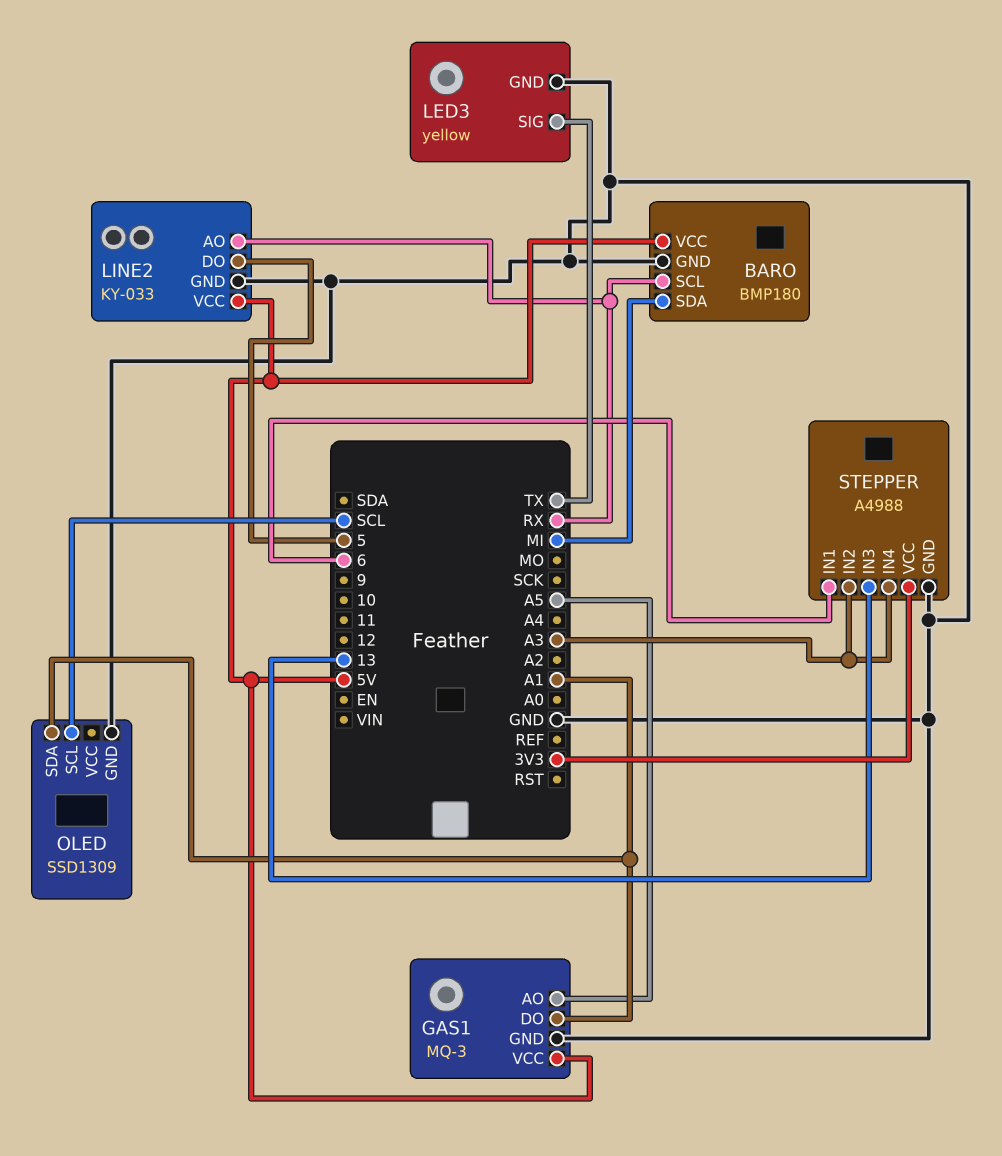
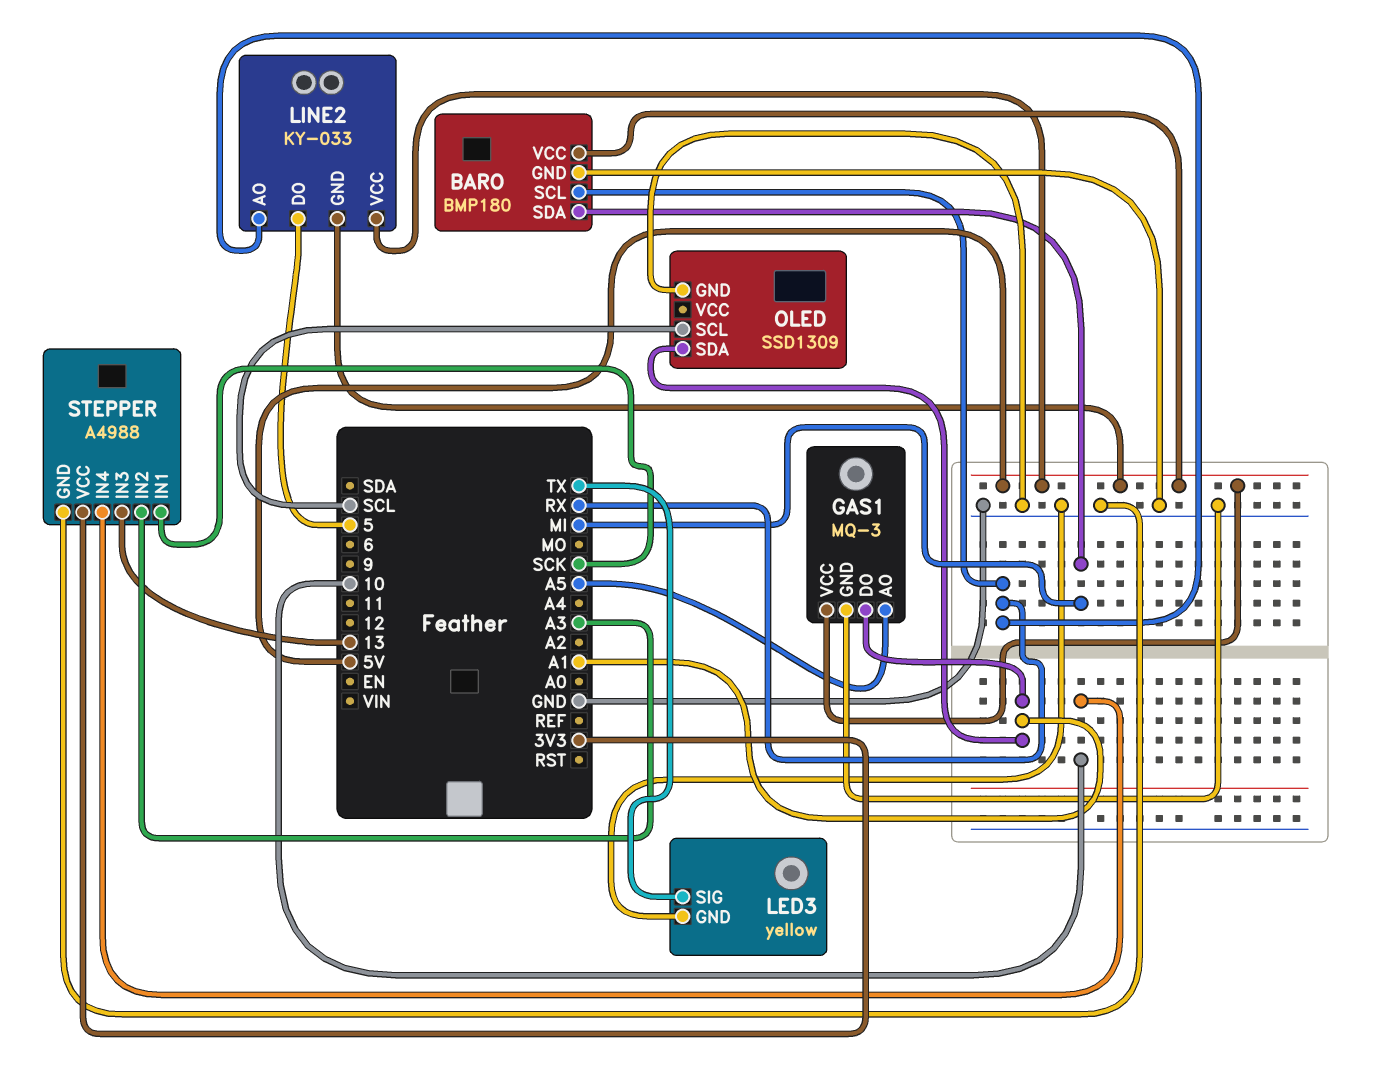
LINE2 pin GND: GND -> 5V
STEPPER pin IN1: 6 -> SCK
STEPPER pin IN4: A3 -> 10

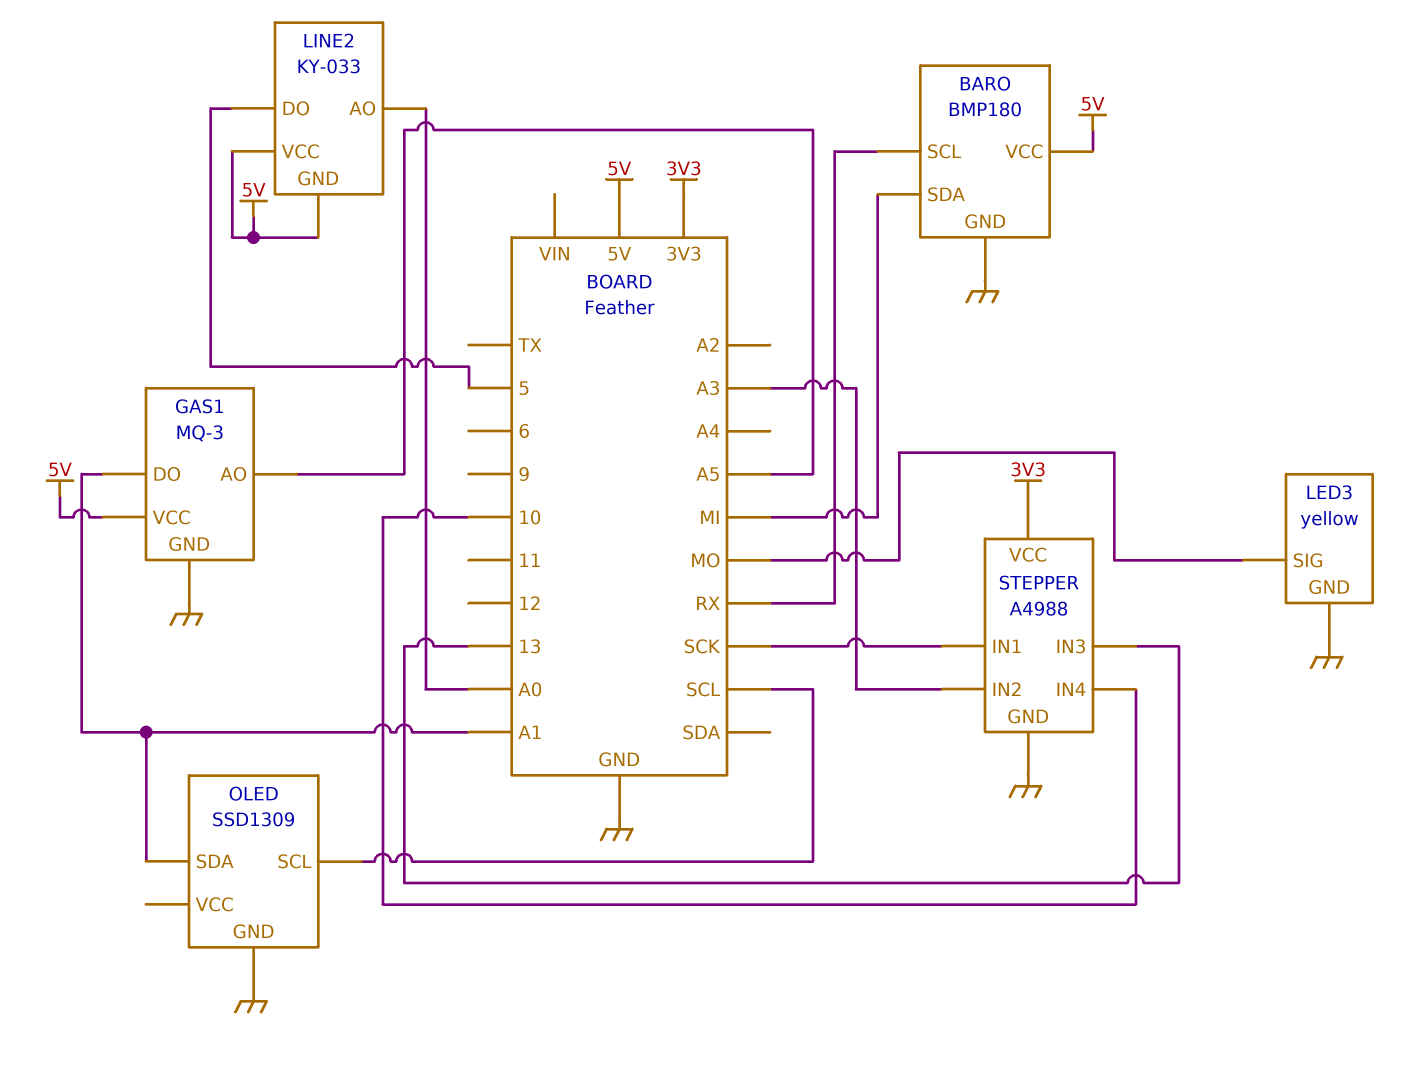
LED3 pin SIG: TX -> MO
LINE2 pin AO: RX -> A0

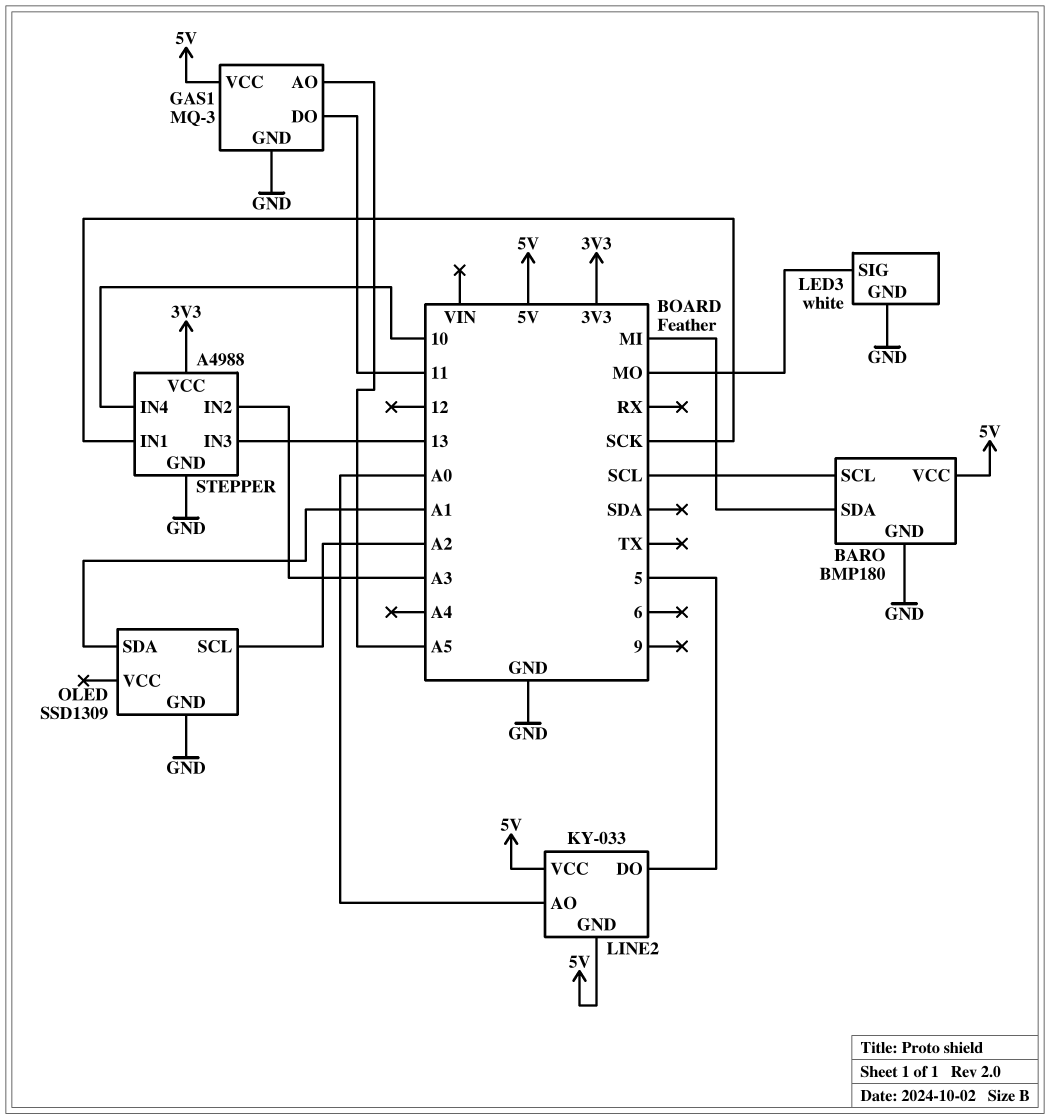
BARO pin SCL: RX -> SCL
GAS1 pin DO: A1 -> 11
LED3: yellow -> white
OLED pin SCL: SCL -> A2

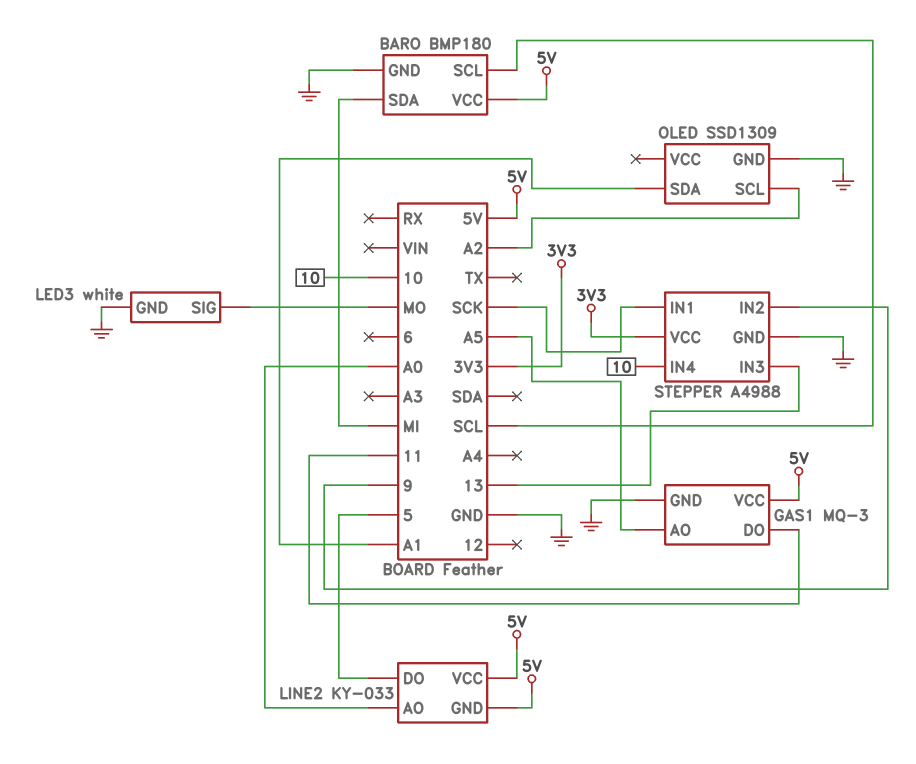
STEPPER pin IN2: A3 -> 9

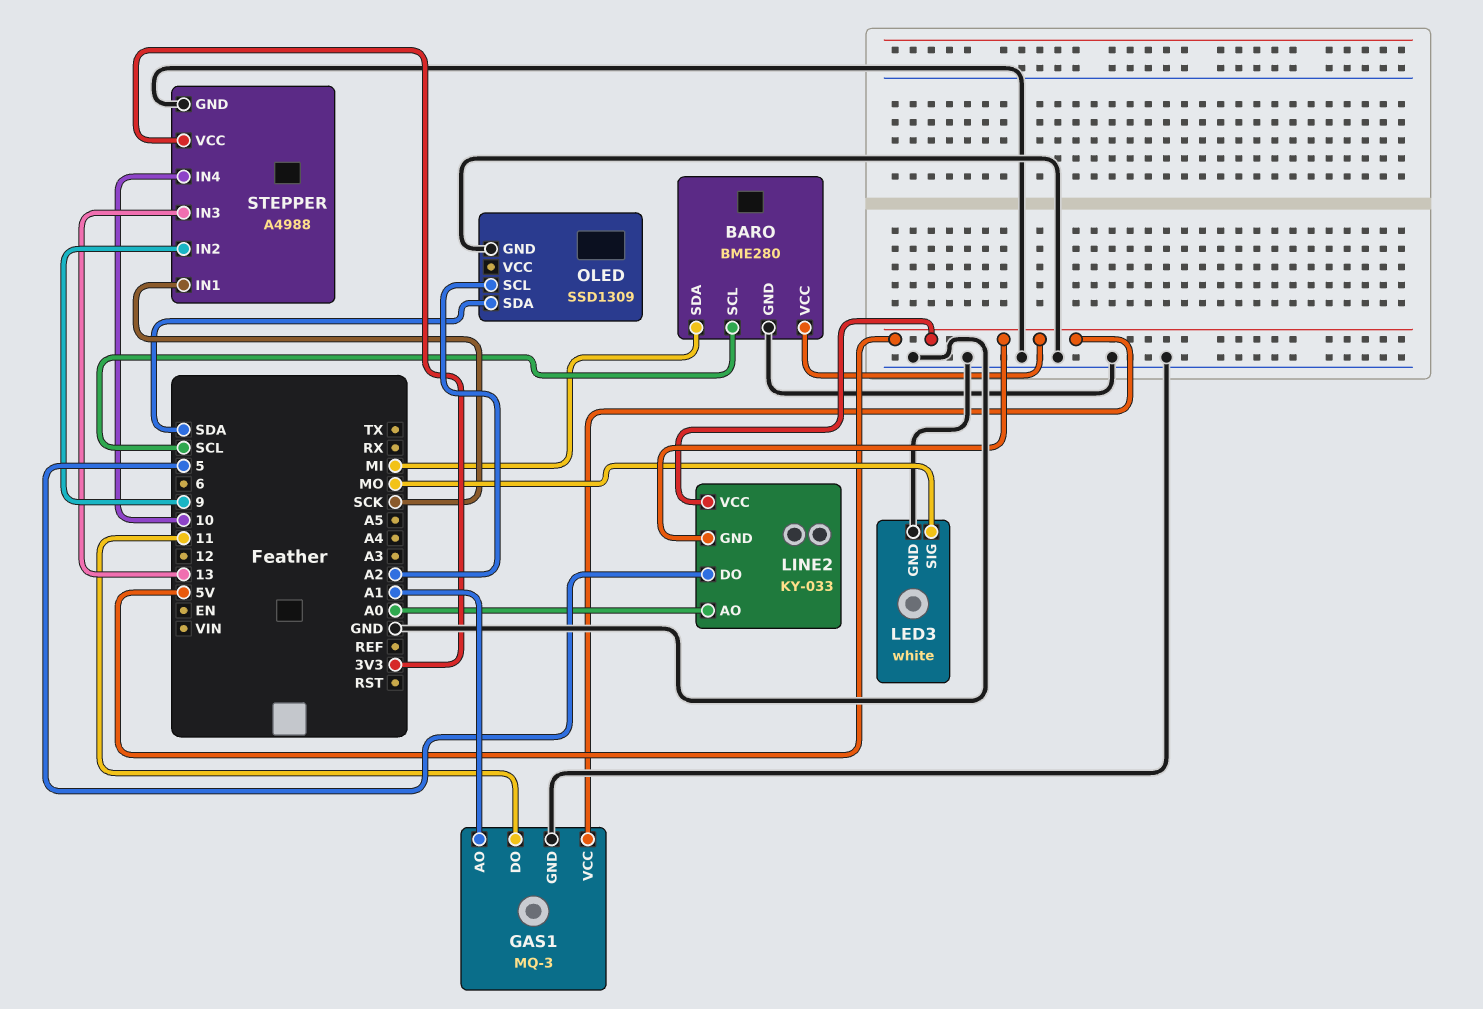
BARO: BMP180 -> BME280
GAS1 pin AO: A5 -> A1
OLED pin SDA: A1 -> SDA

